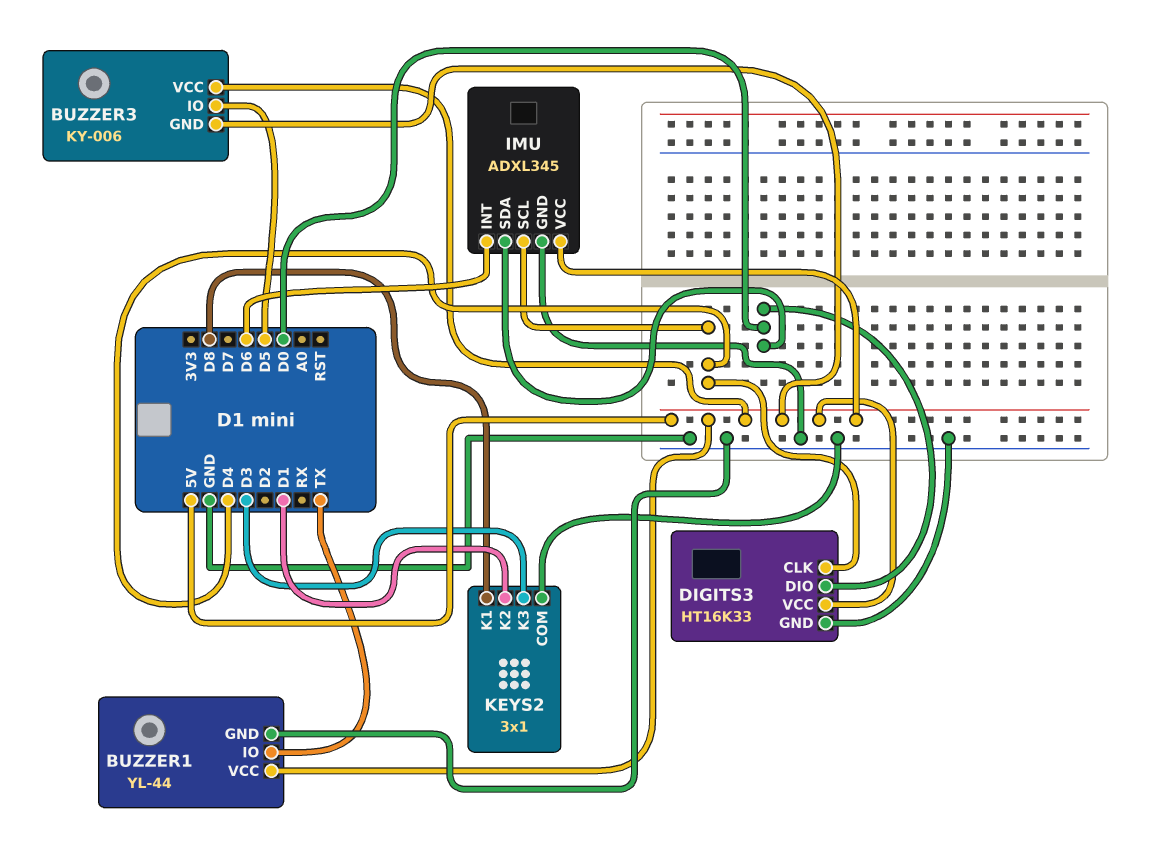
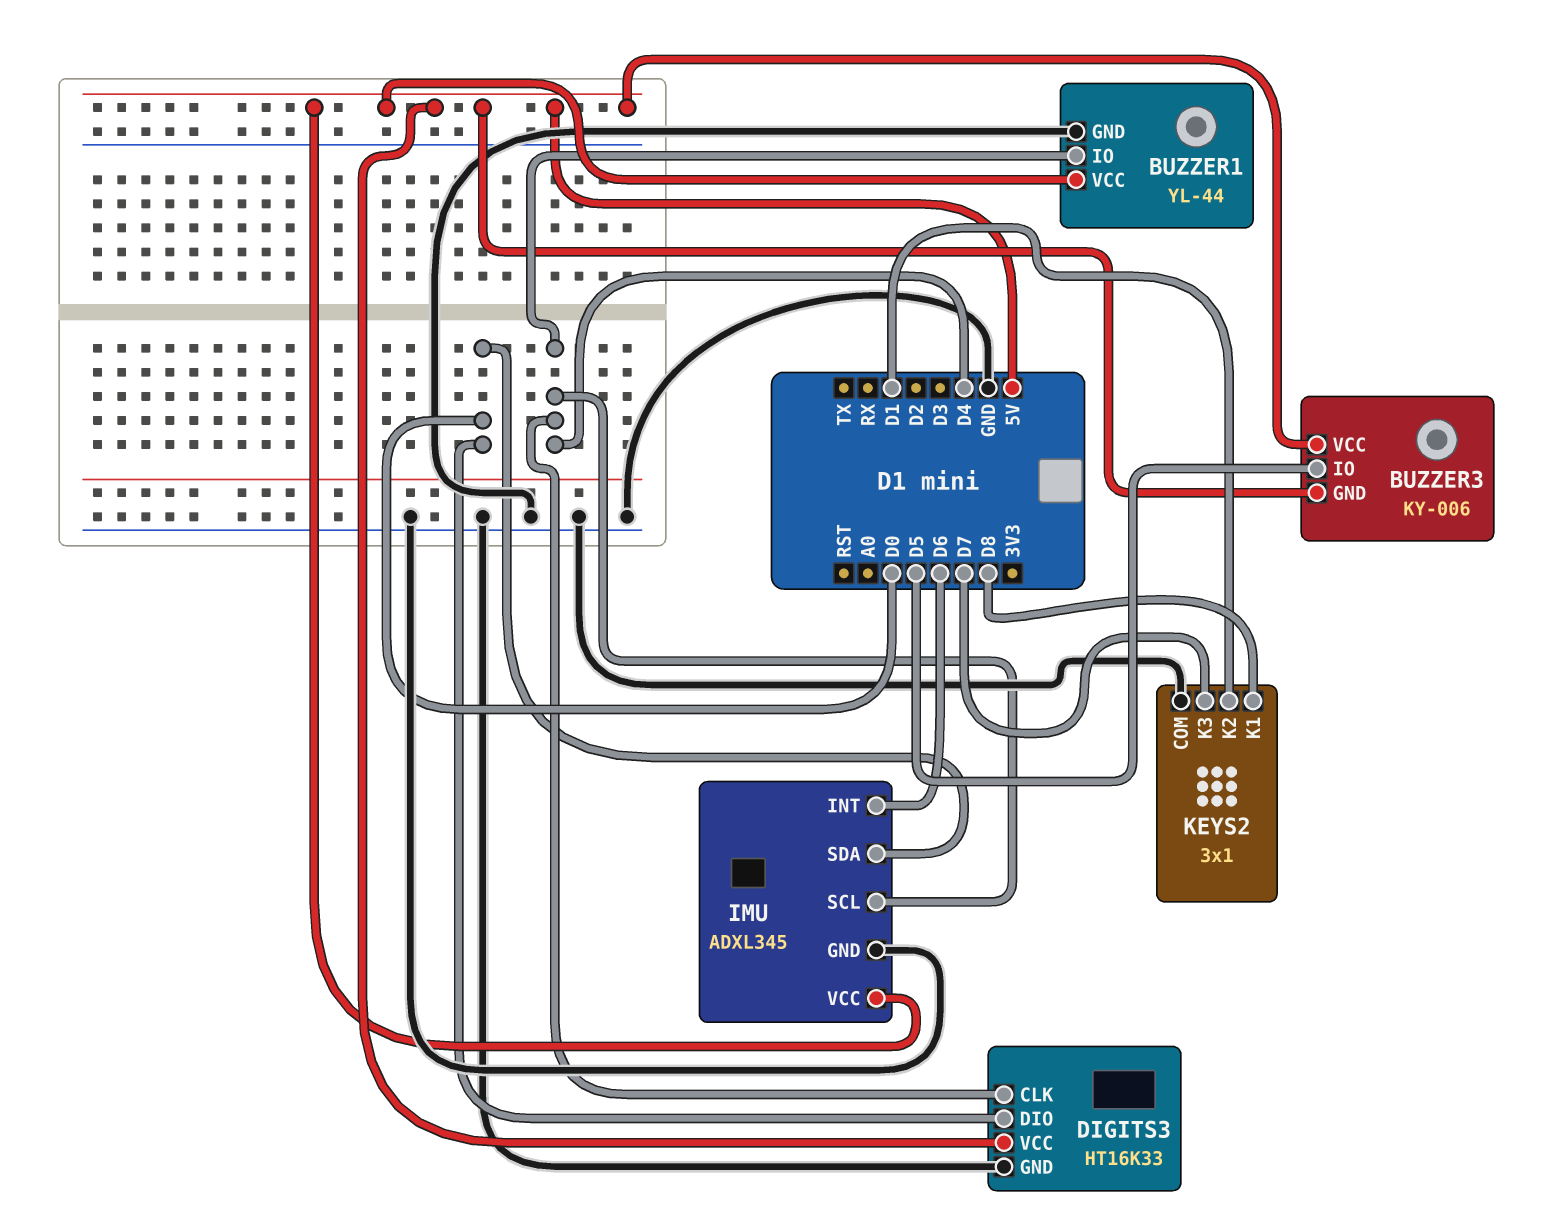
BUZZER1 pin IO: TX -> D4
KEYS2 pin K3: D3 -> D7

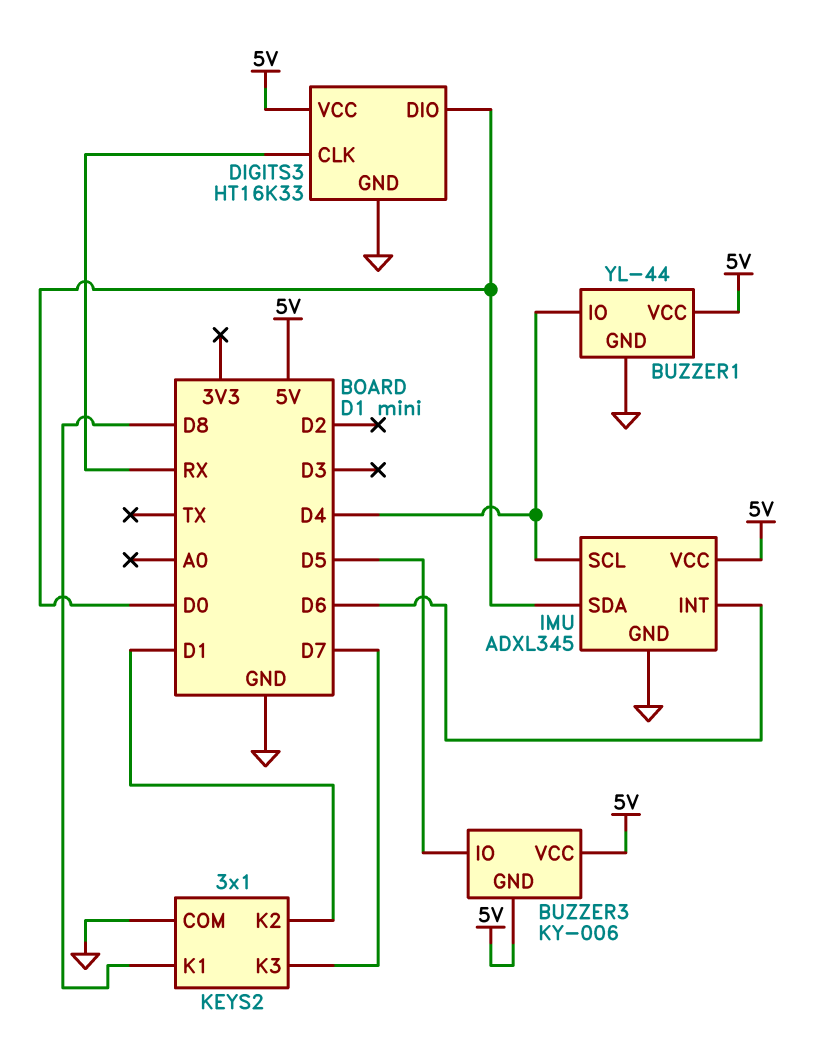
DIGITS3 pin CLK: D4 -> RX

